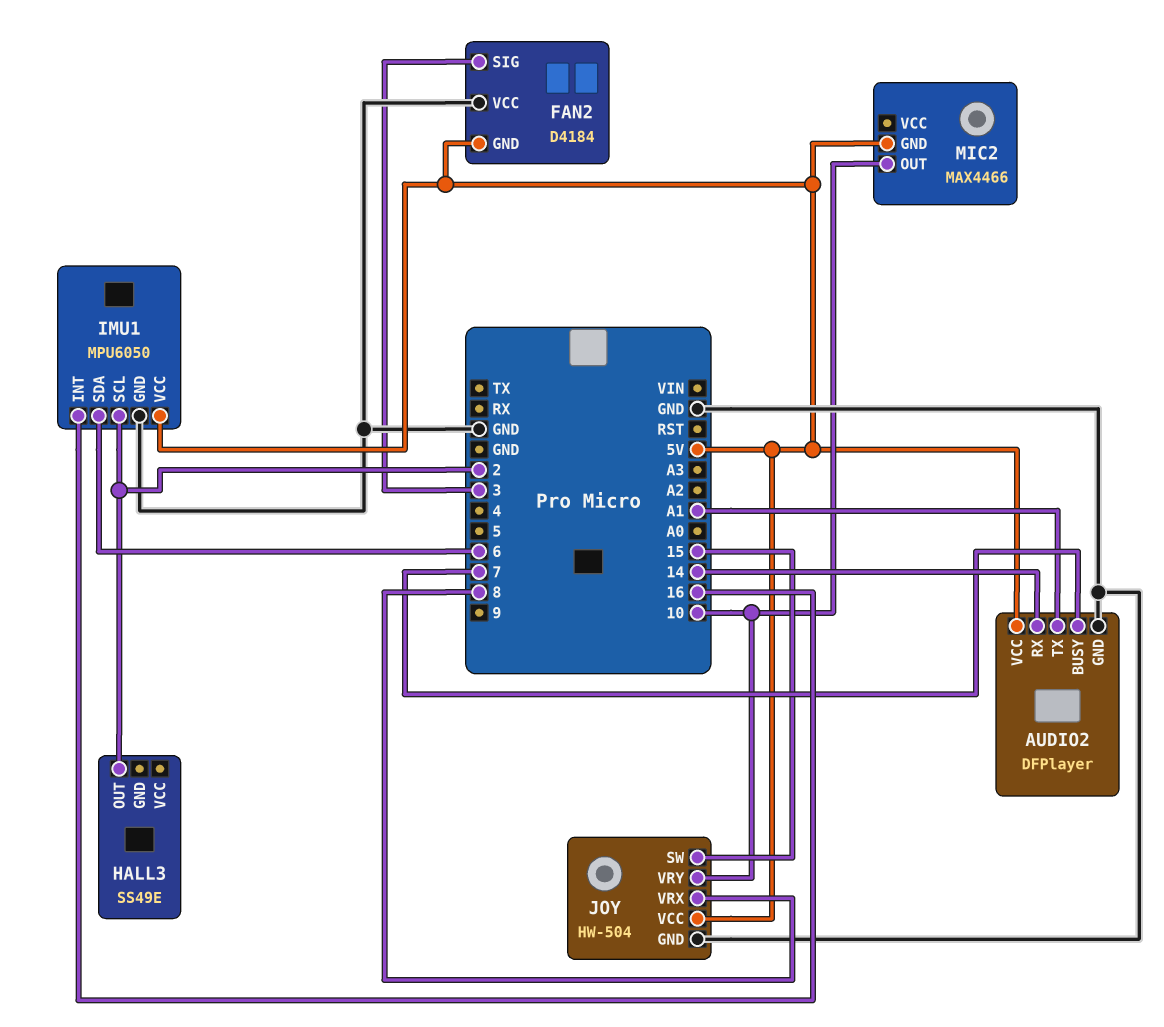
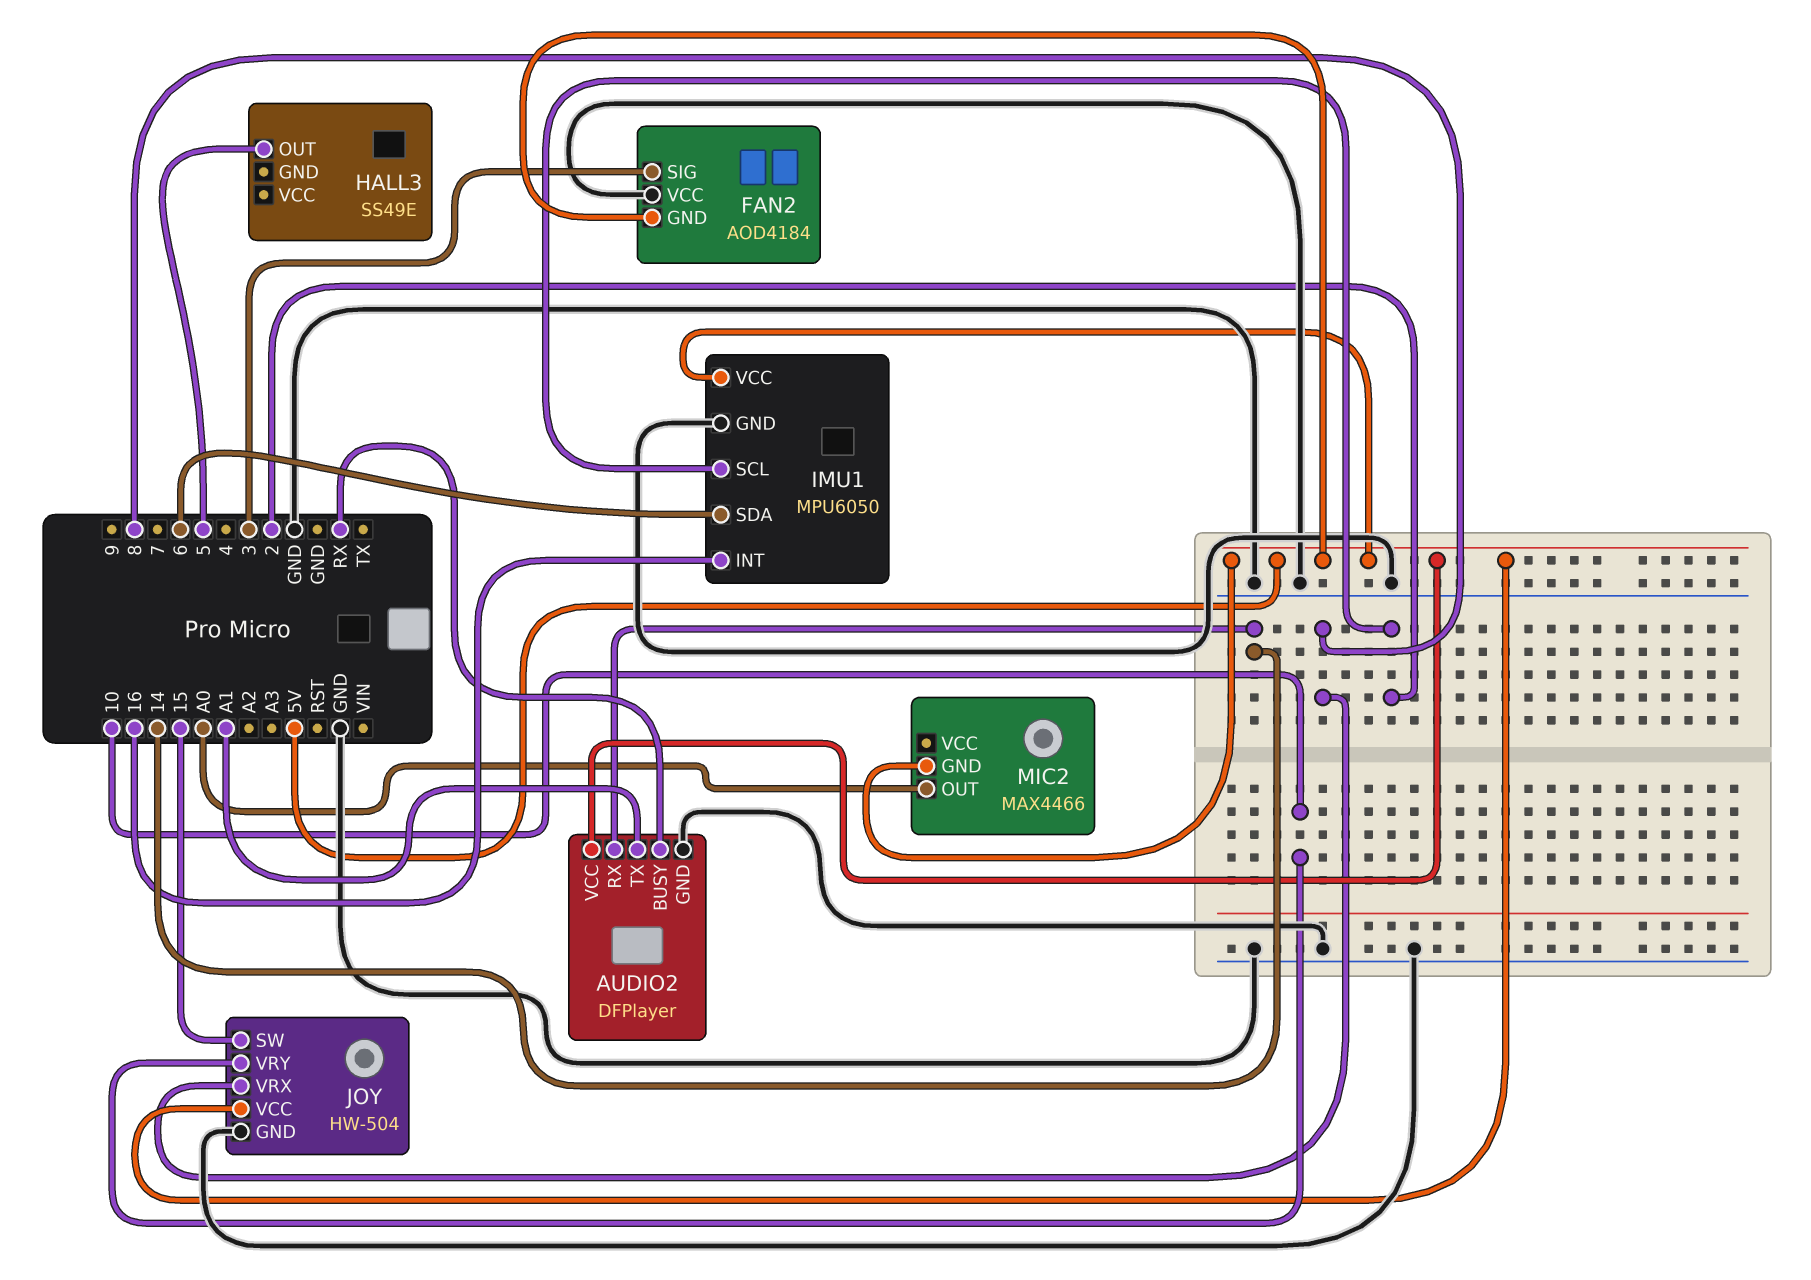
AUDIO2 pin BUSY: 7 -> RX
FAN2: D4184 -> AOD4184
HALL3 pin OUT: 2 -> 5
MIC2 pin OUT: 10 -> A0

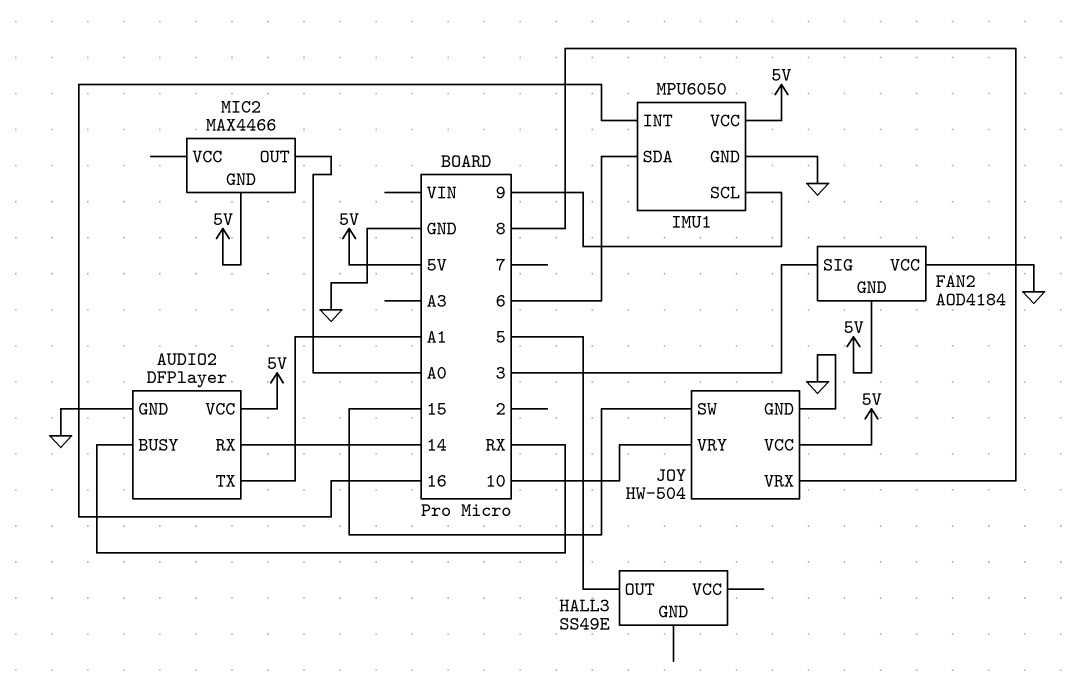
IMU1 pin SCL: 2 -> 9

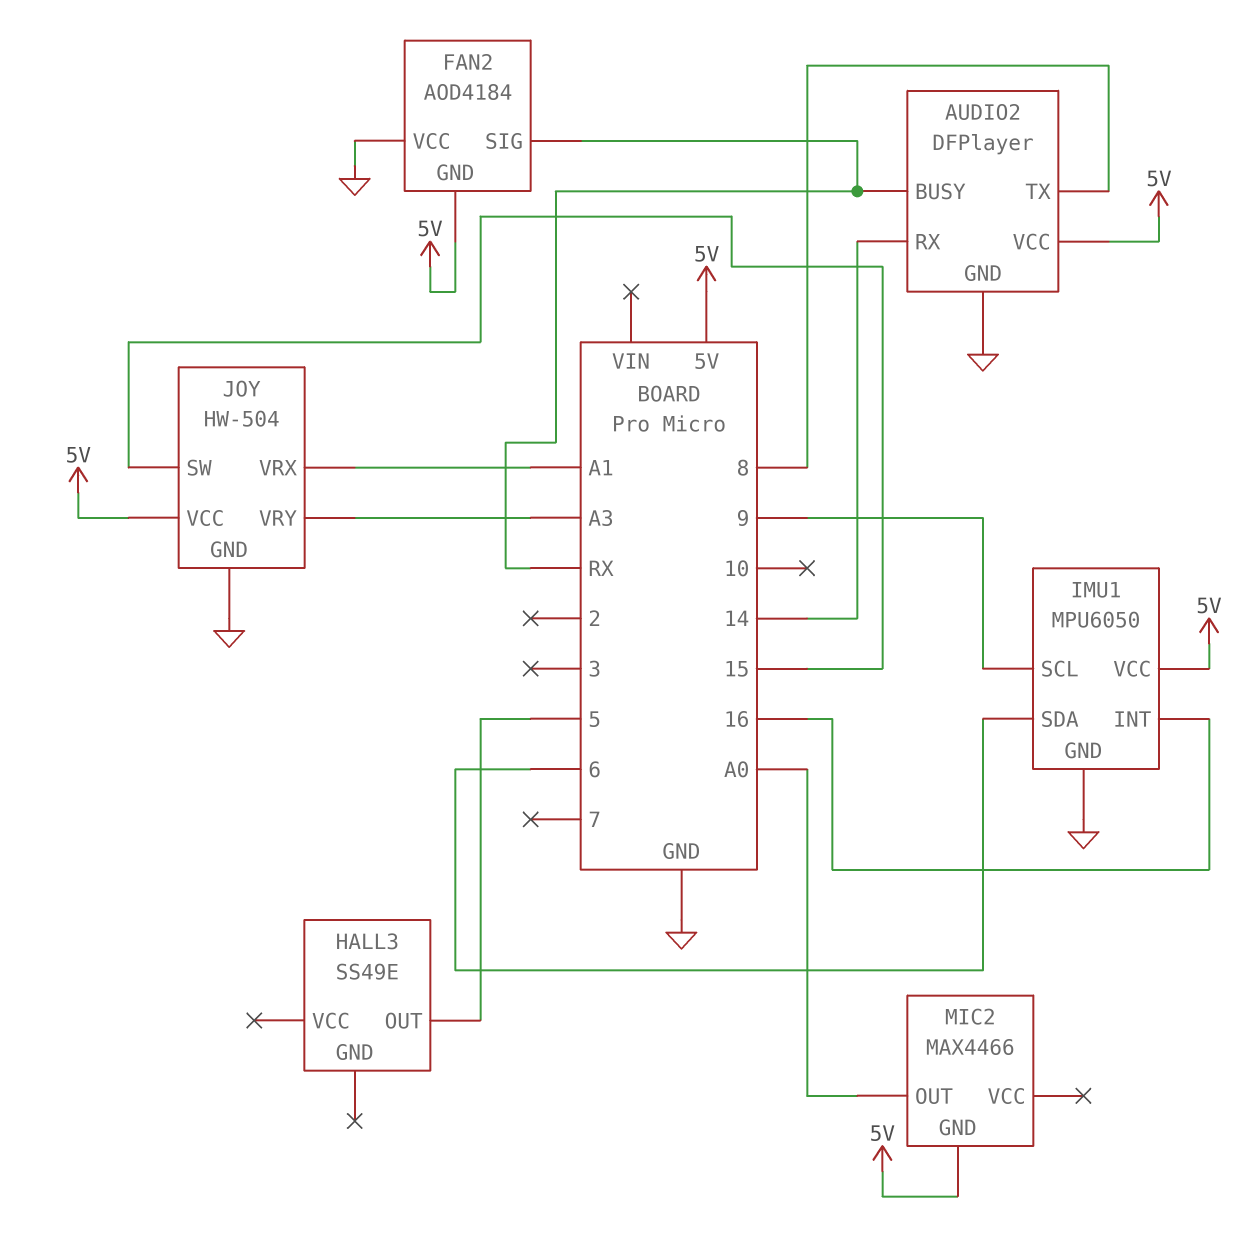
AUDIO2 pin TX: A1 -> 8
FAN2 pin SIG: 3 -> RX
JOY pin VRX: 8 -> A1
JOY pin VRY: 10 -> A3

